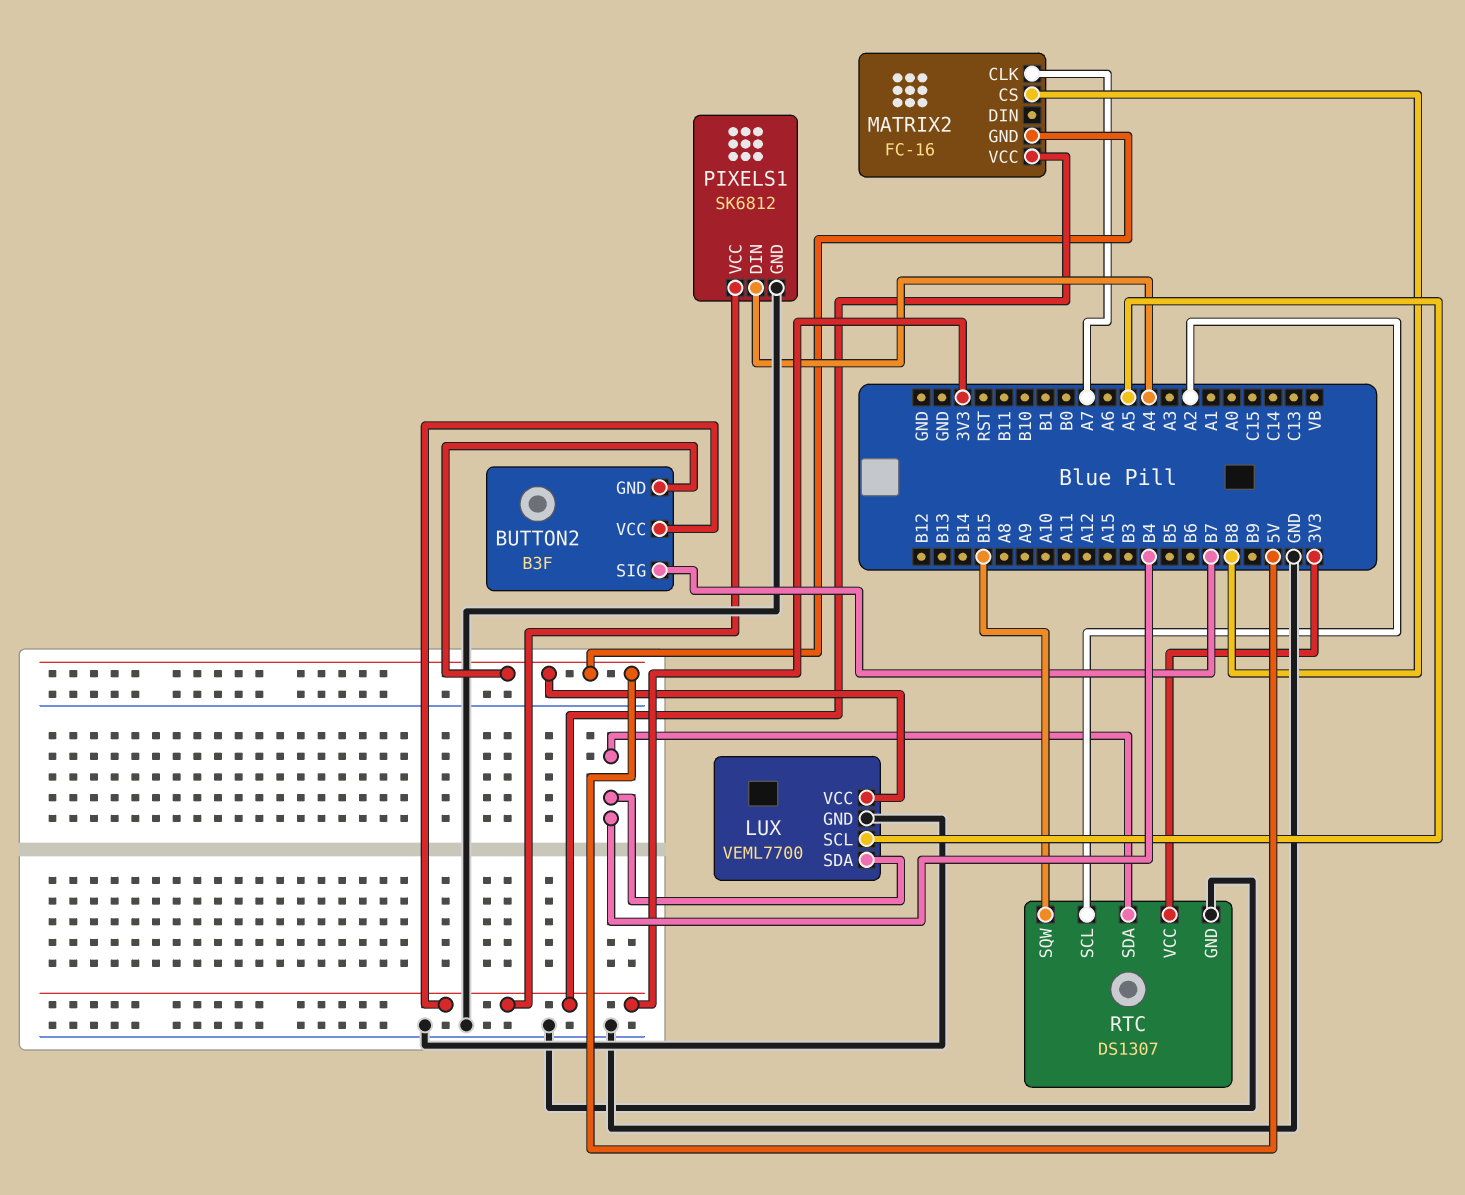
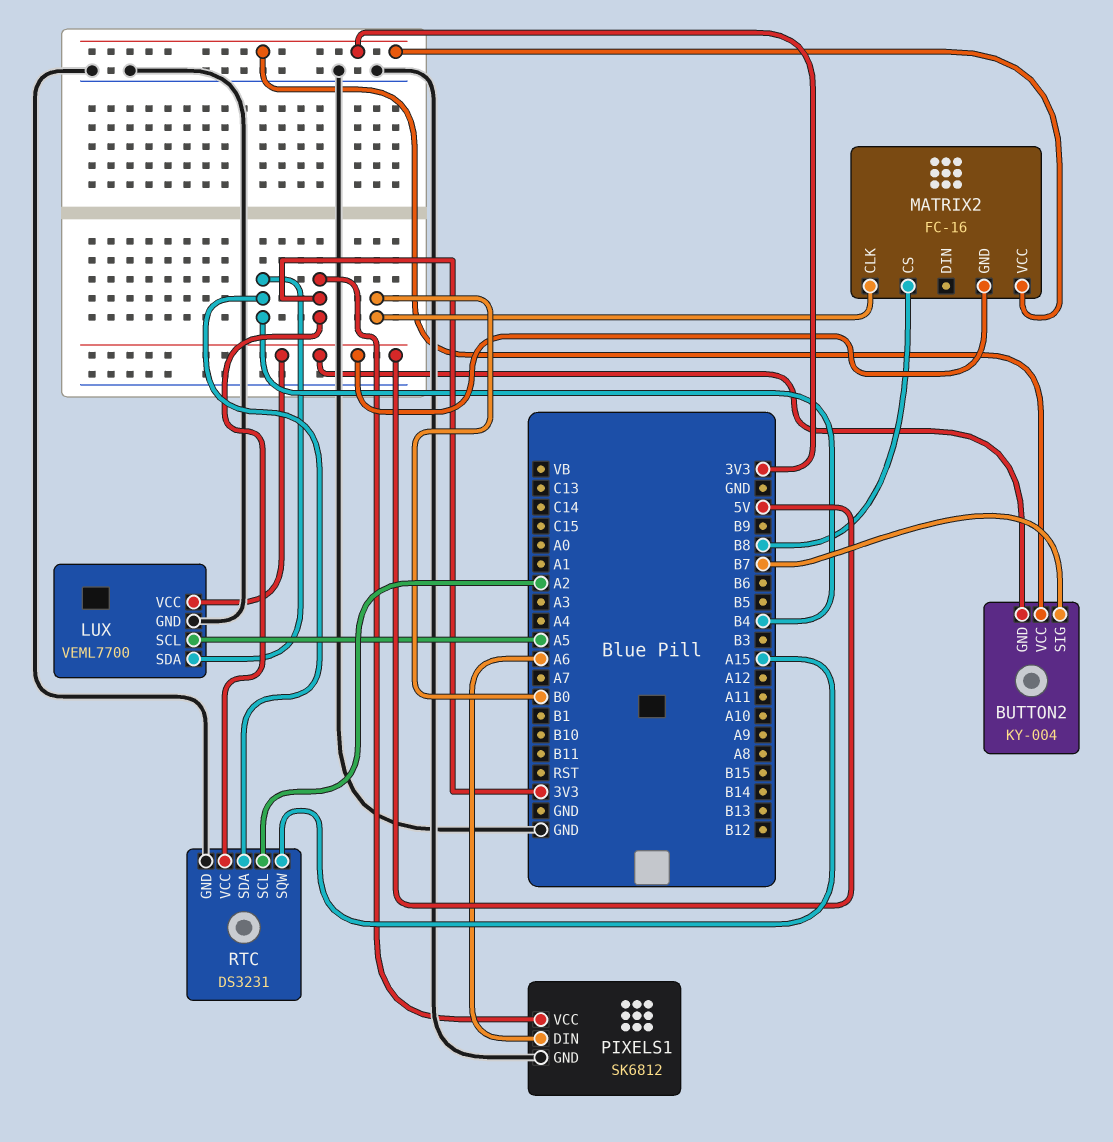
BUTTON2: B3F -> KY-004
MATRIX2 pin CLK: A7 -> B0
PIXELS1 pin DIN: A4 -> A6
RTC: DS1307 -> DS3231
RTC pin SQW: B15 -> A15

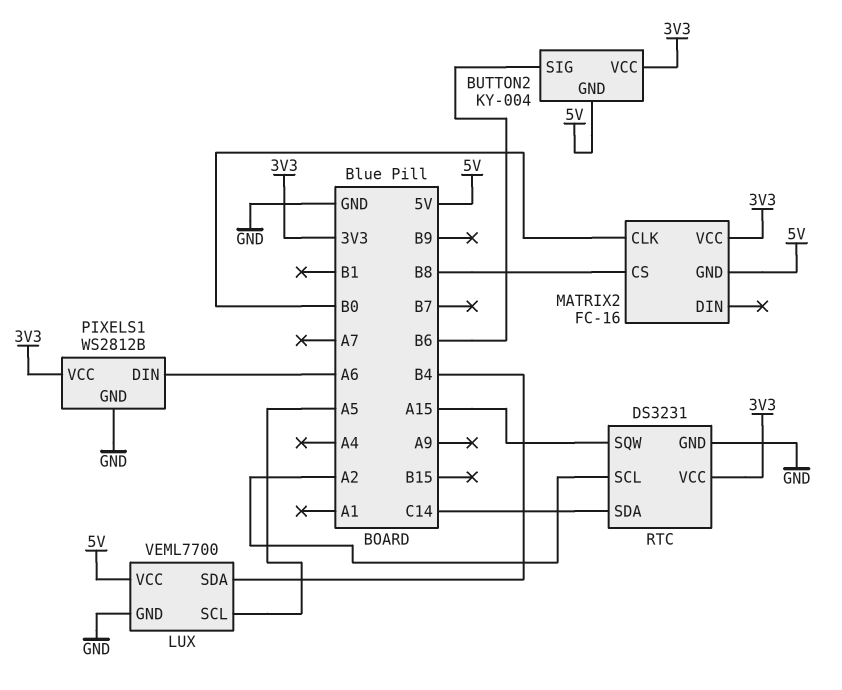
BUTTON2 pin SIG: B7 -> B6
PIXELS1: SK6812 -> WS2812B
RTC pin SDA: B4 -> C14

